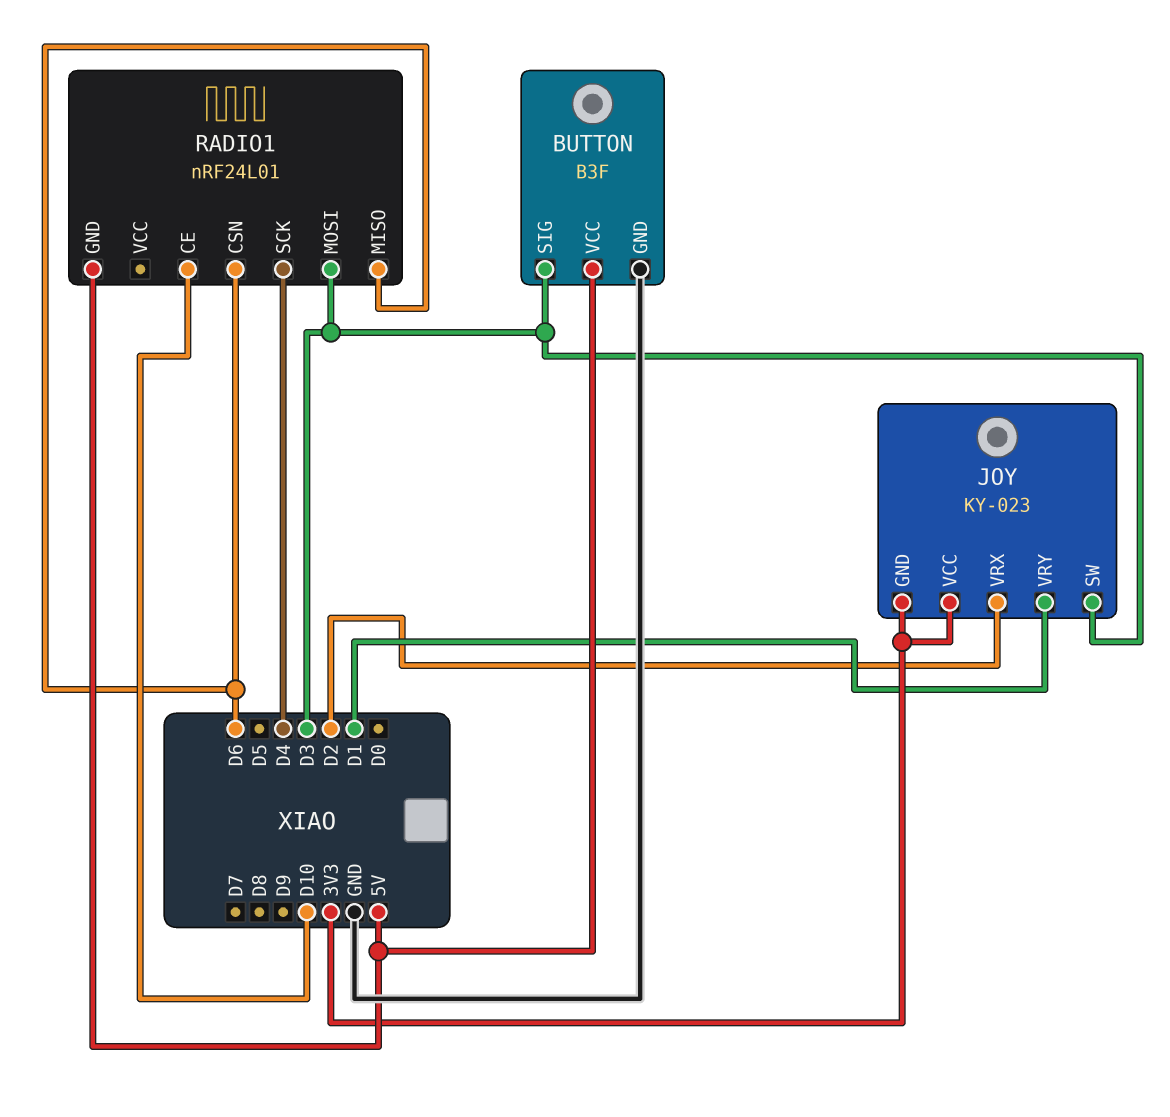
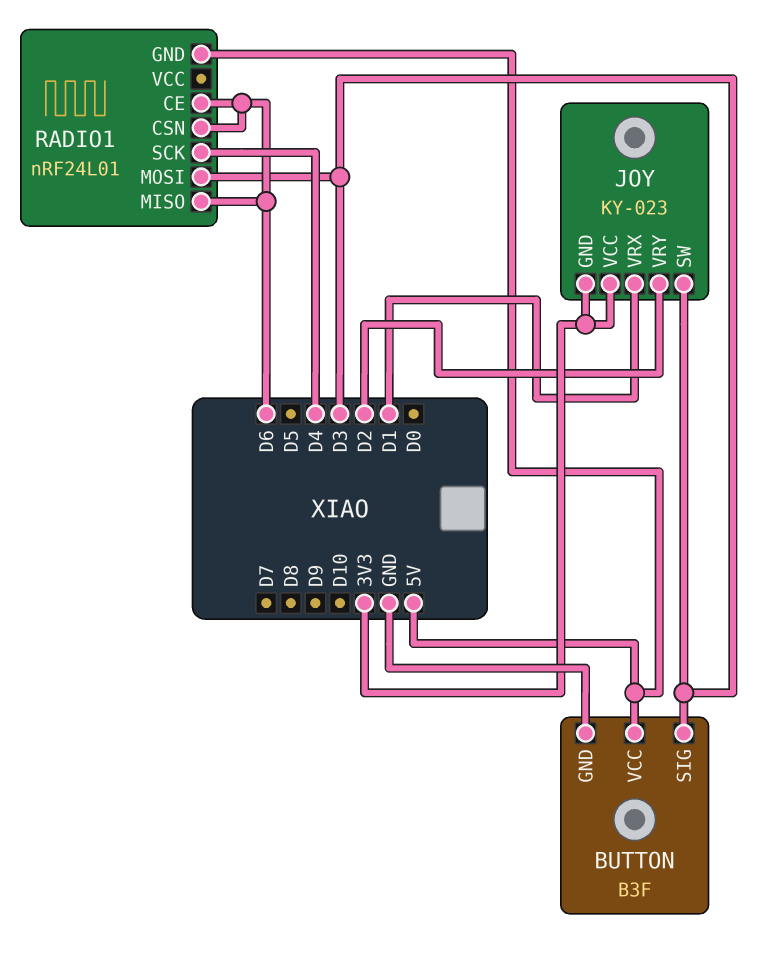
JOY pin VRX: D2 -> D1
JOY pin VRY: D1 -> D2
RADIO1 pin CE: D10 -> D6

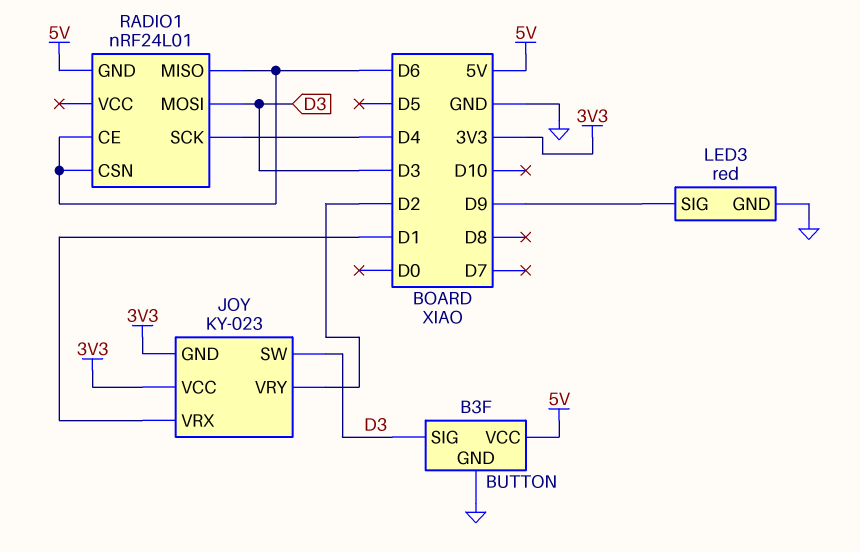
LED3: none -> red
LED3 pin GND: none -> GND
LED3 pin SIG: none -> D9

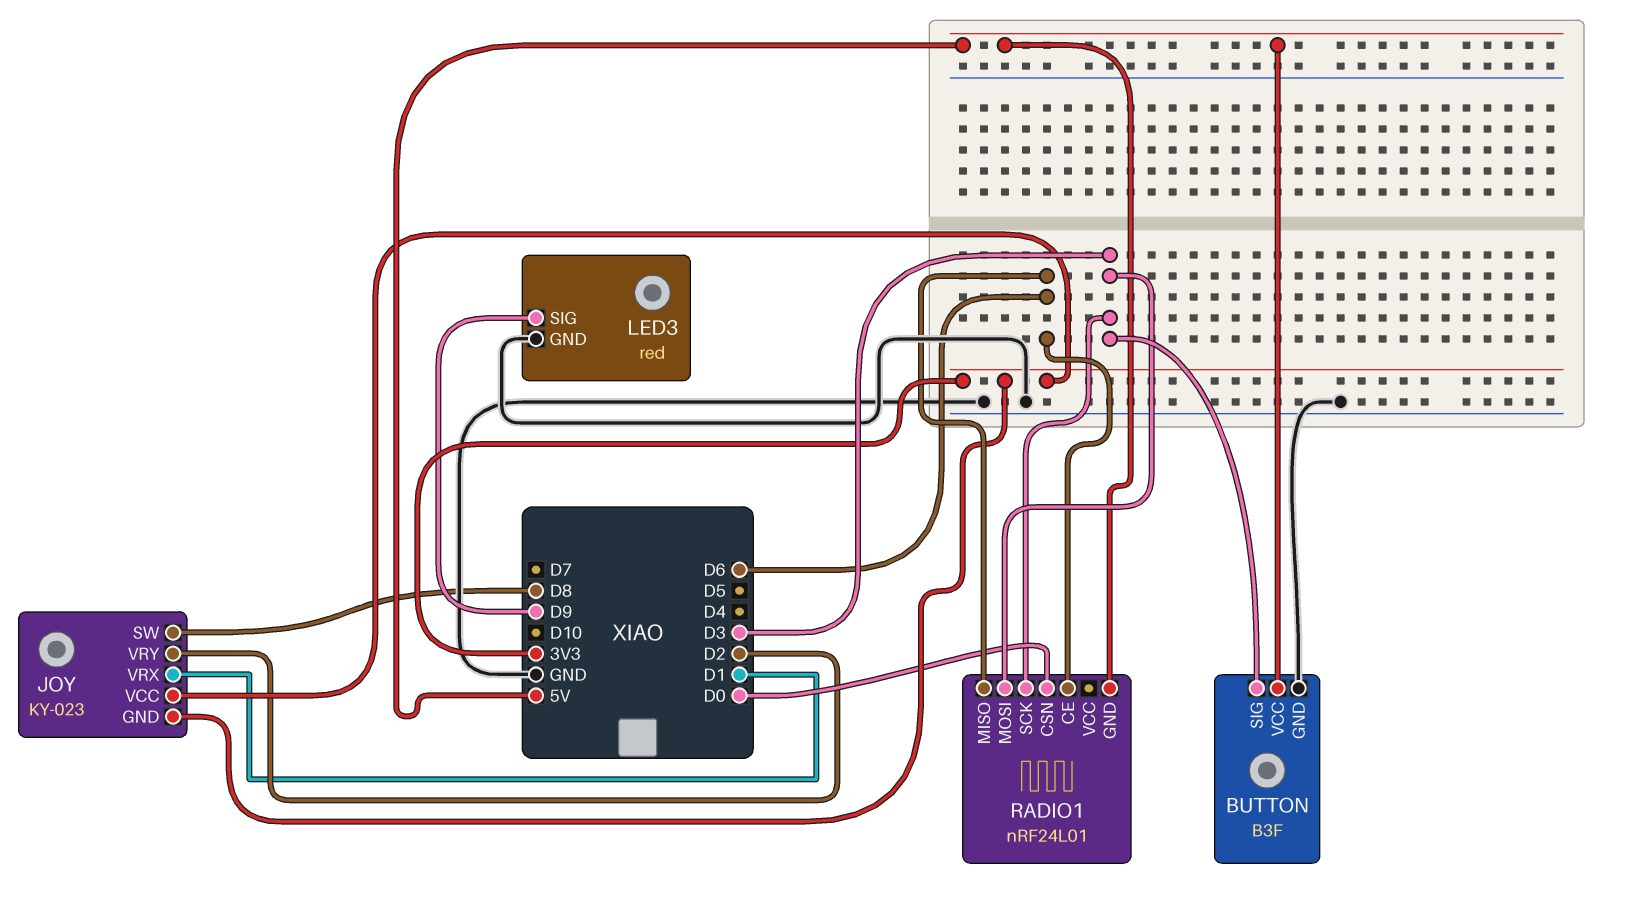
JOY pin SW: D3 -> D8
RADIO1 pin CSN: D6 -> D0
RADIO1 pin SCK: D4 -> D3

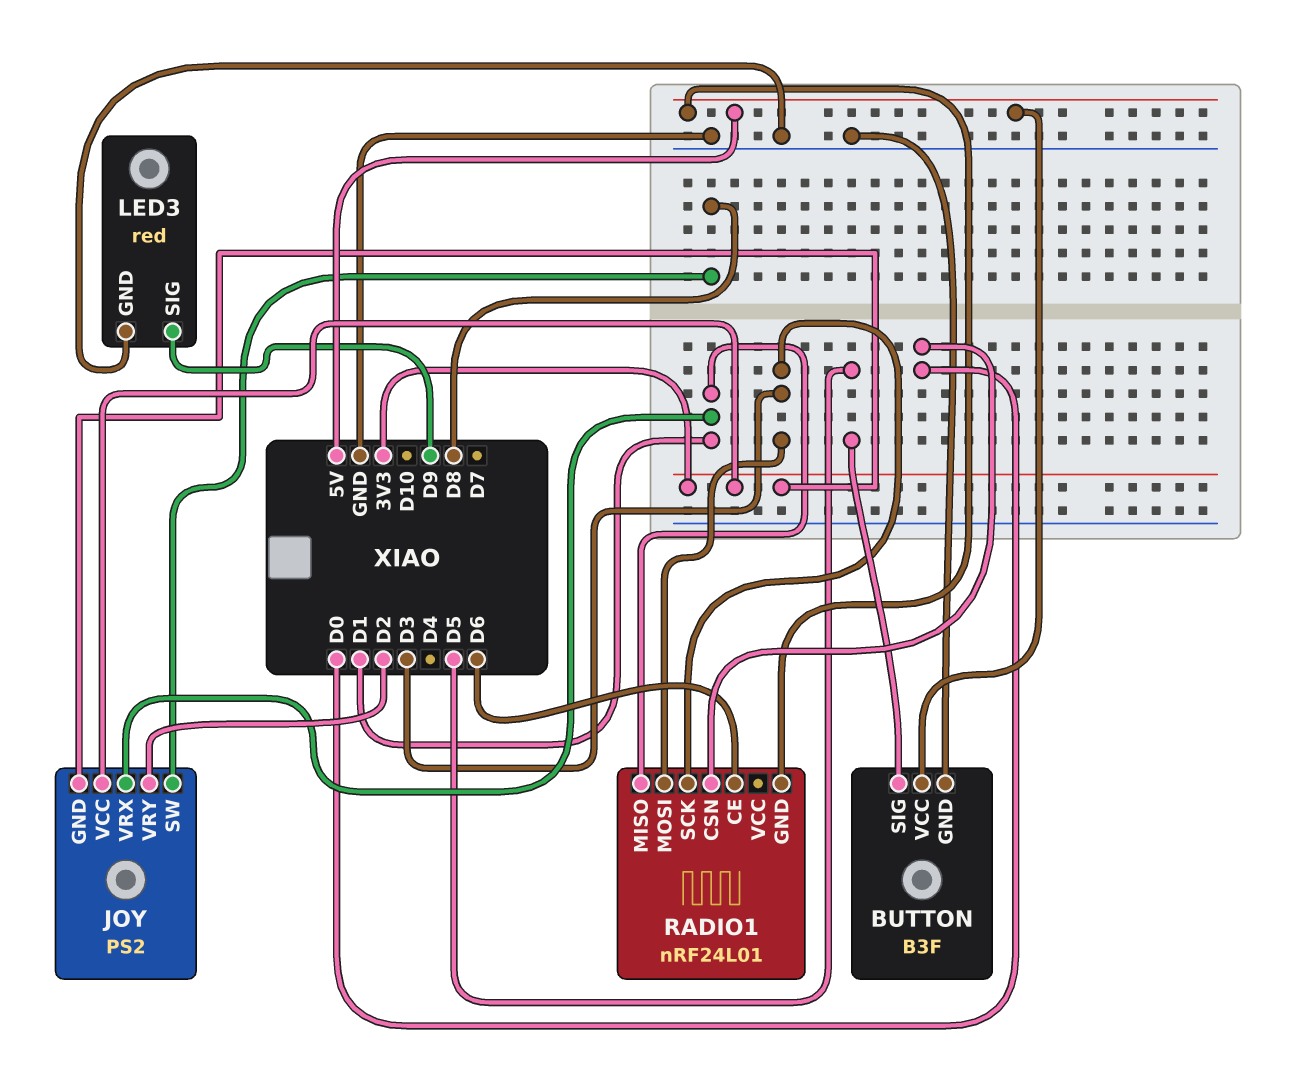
BUTTON pin SIG: D3 -> D5
JOY: KY-023 -> PS2
RADIO1 pin MISO: D6 -> D1

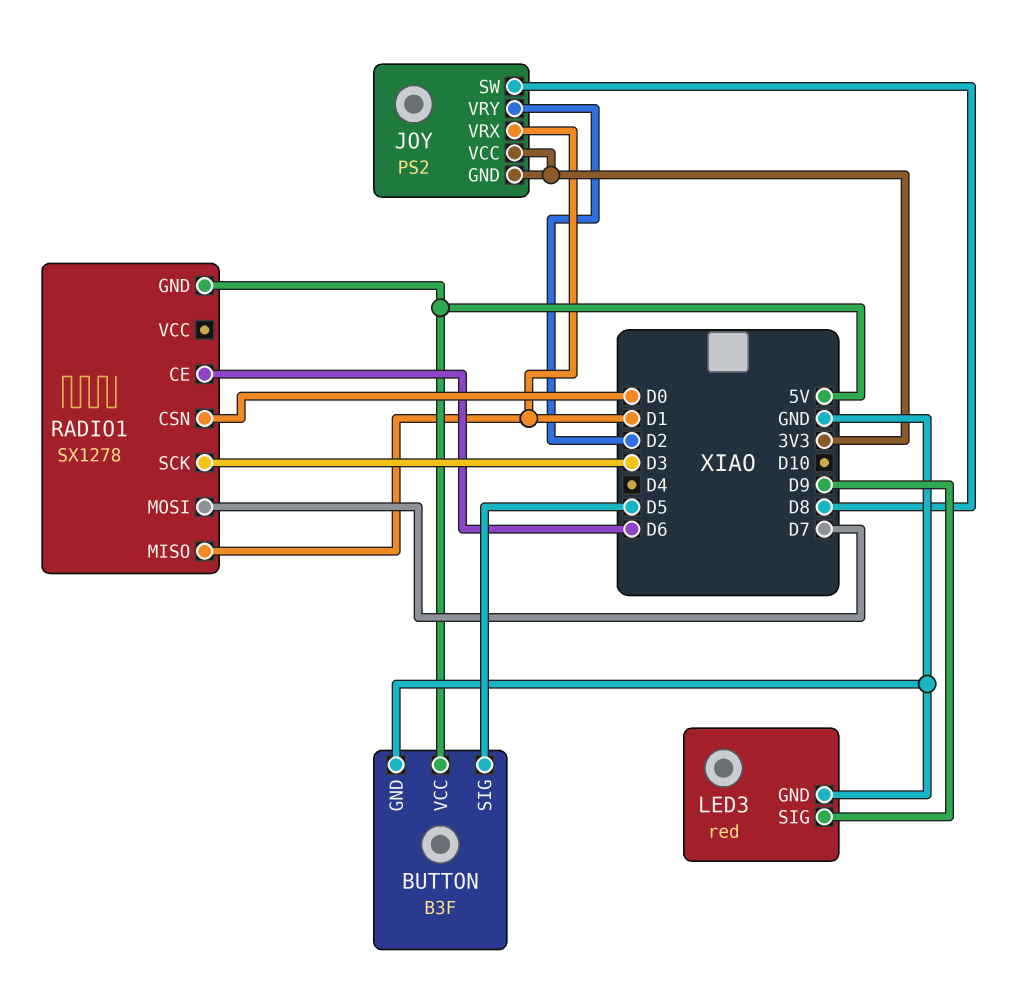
RADIO1: nRF24L01 -> SX1278
RADIO1 pin MOSI: D3 -> D7

